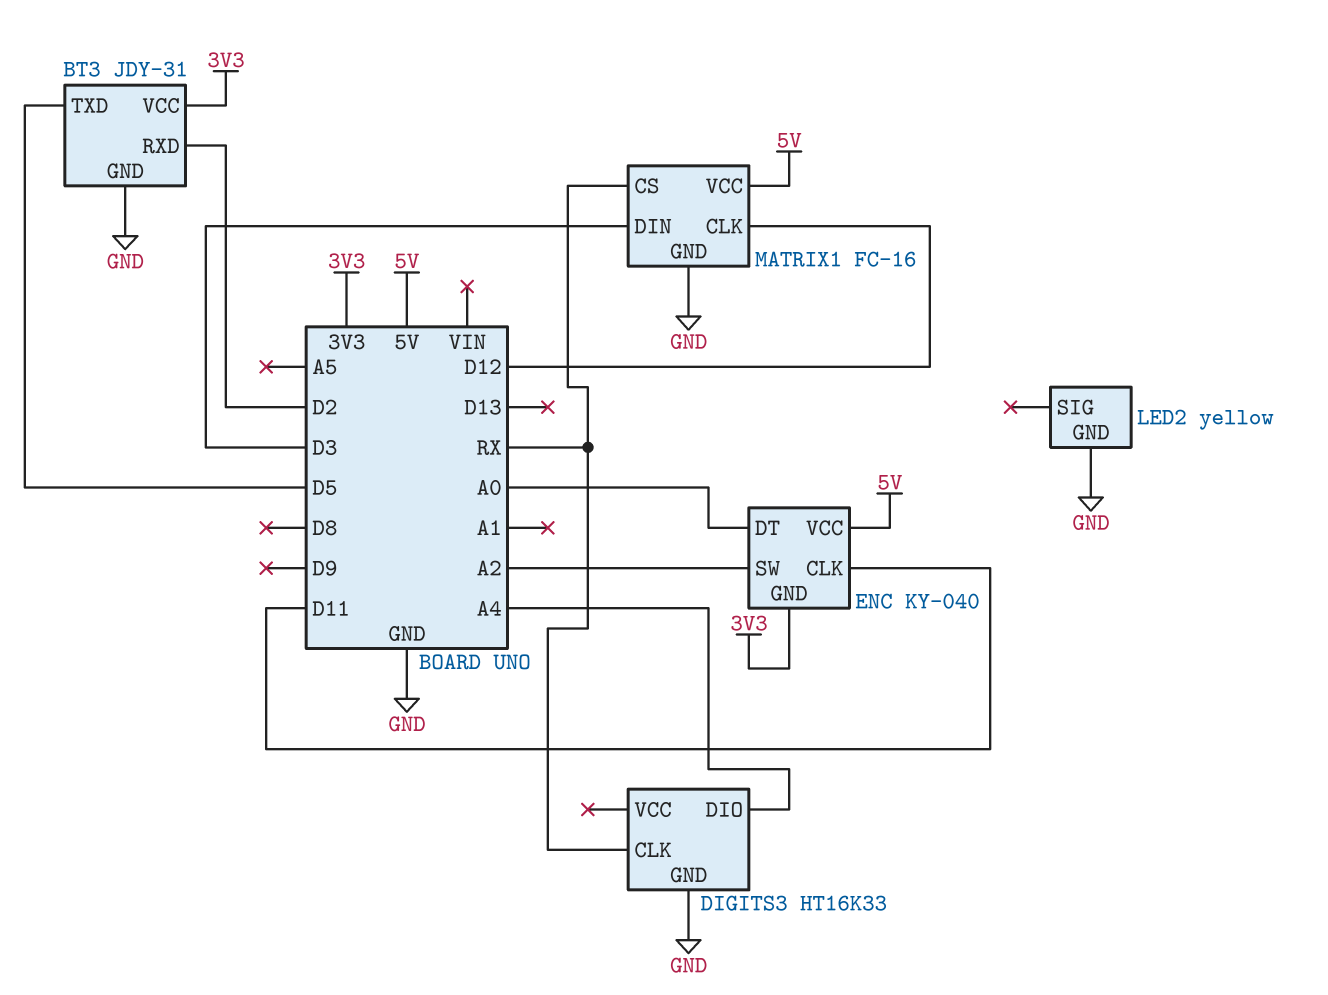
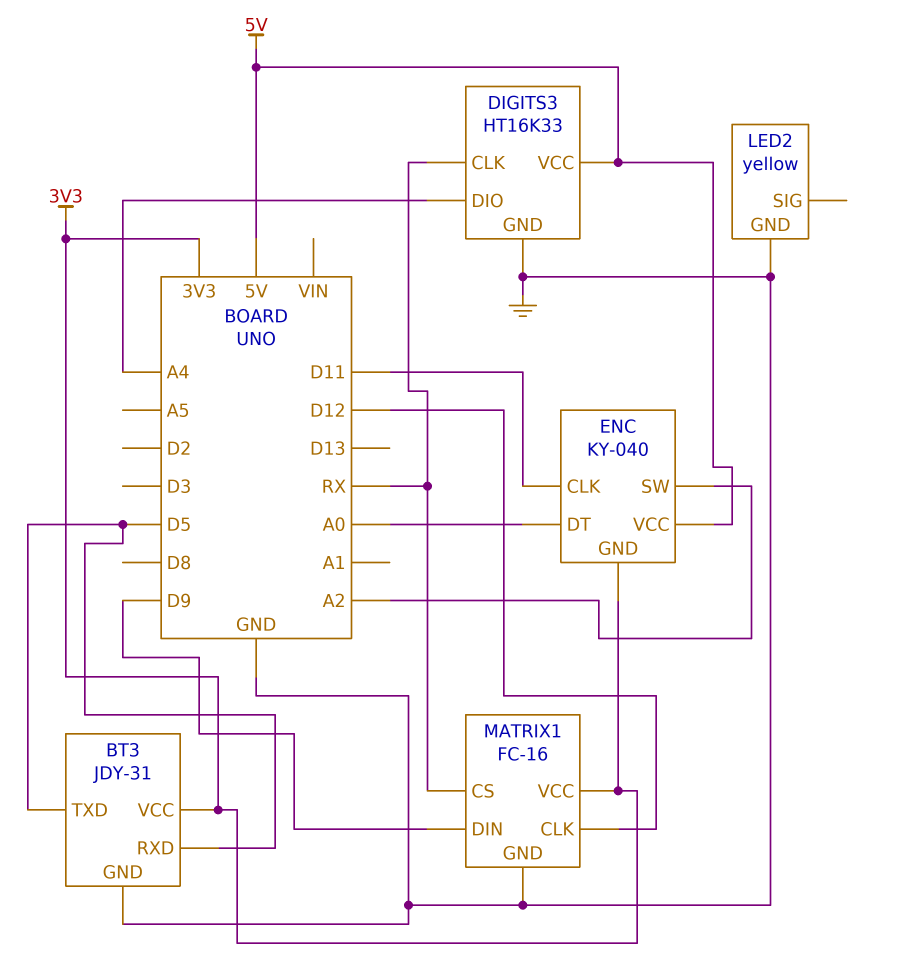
BT3 pin RXD: D2 -> D5
DIGITS3 pin VCC: none -> 5V
MATRIX1 pin DIN: D3 -> D9
MATRIX1 pin VCC: 5V -> 3V3

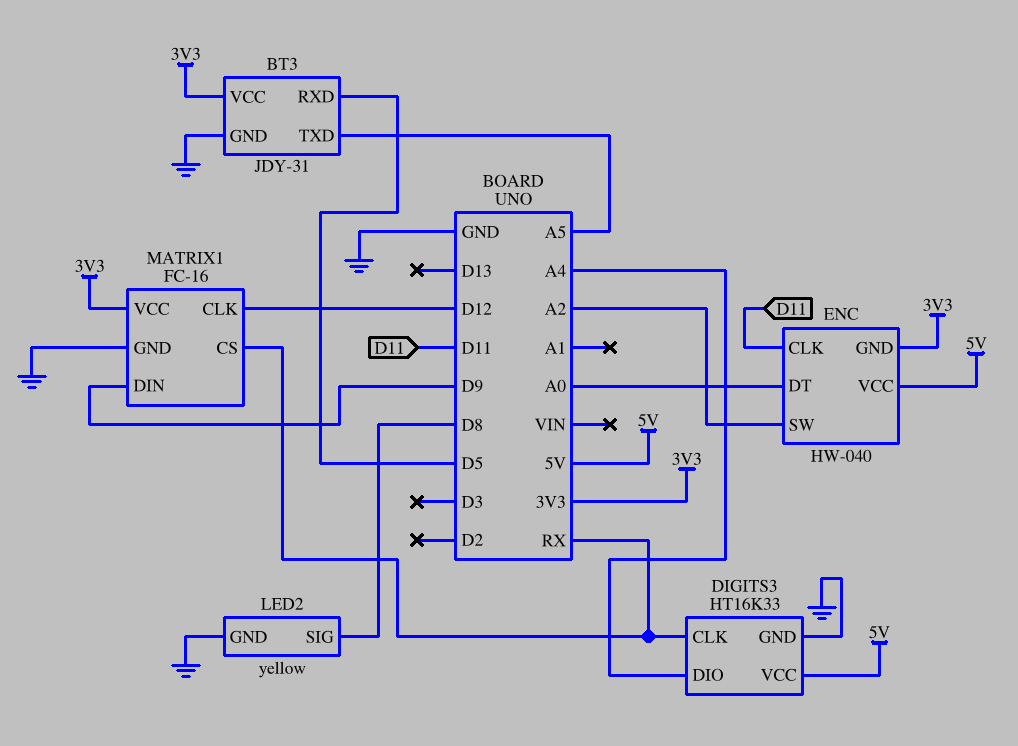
BT3 pin TXD: D5 -> A5
ENC: KY-040 -> HW-040
LED2 pin SIG: none -> D8

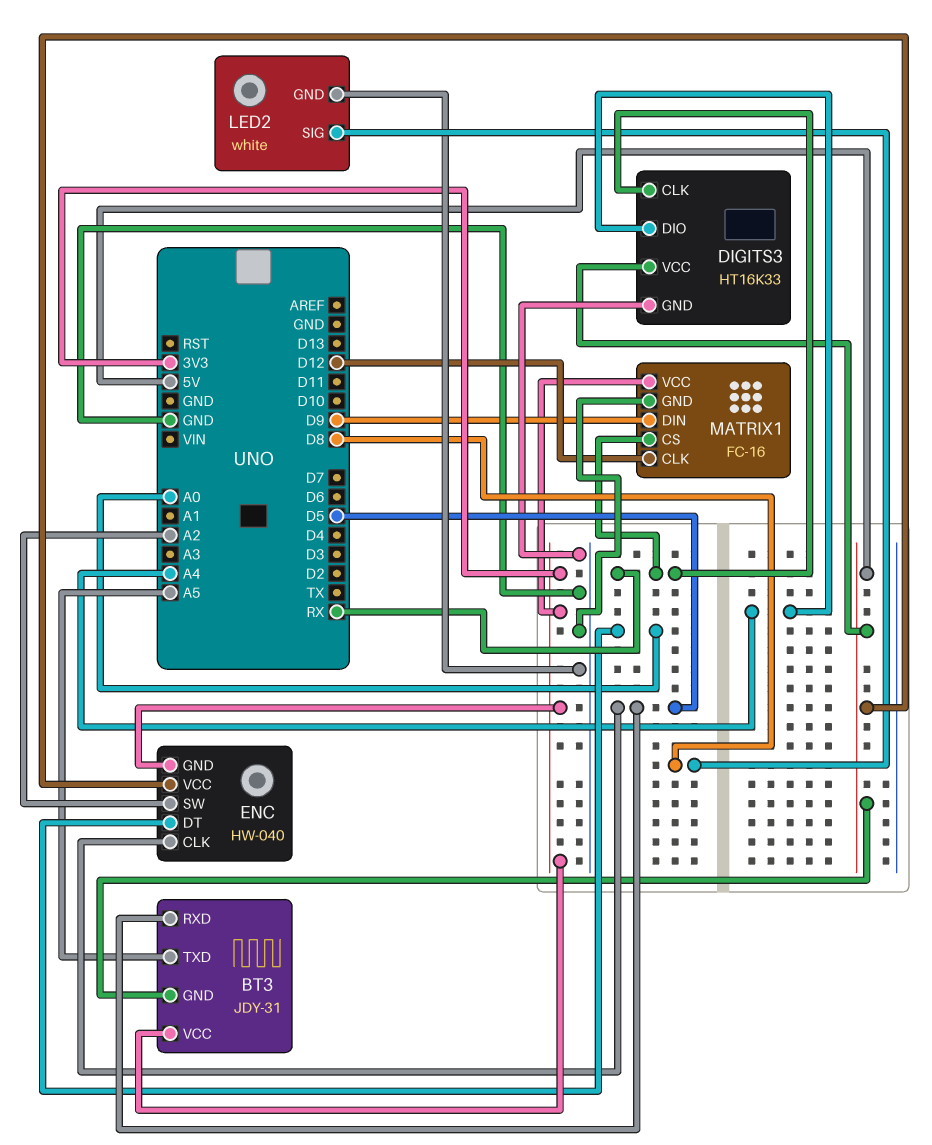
BT3 pin GND: GND -> 5V
ENC pin CLK: D11 -> D5
LED2: yellow -> white

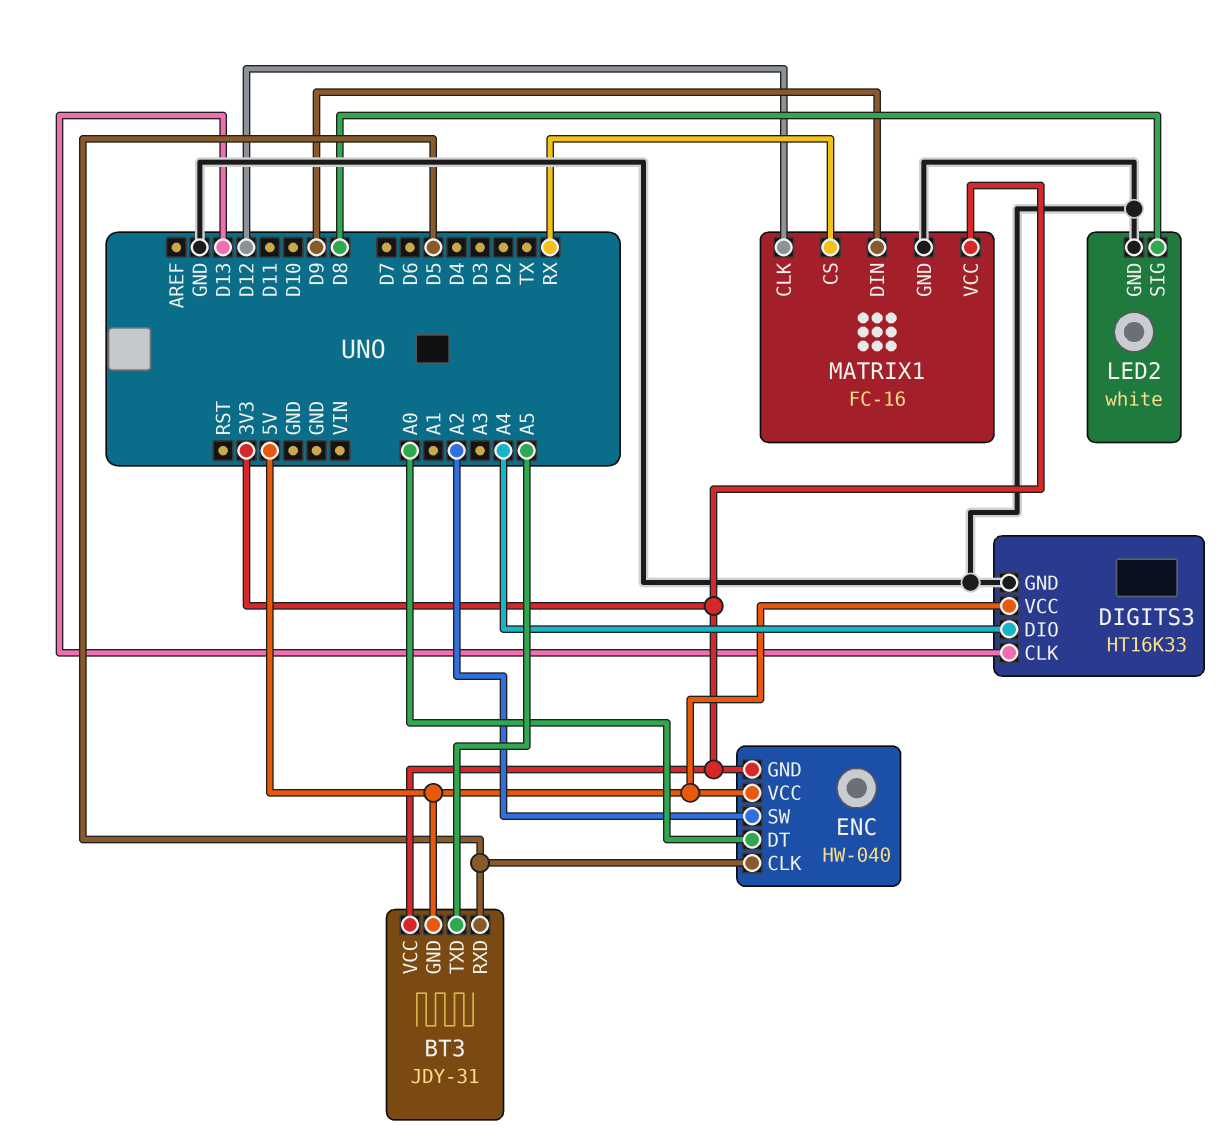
DIGITS3 pin CLK: RX -> D13

